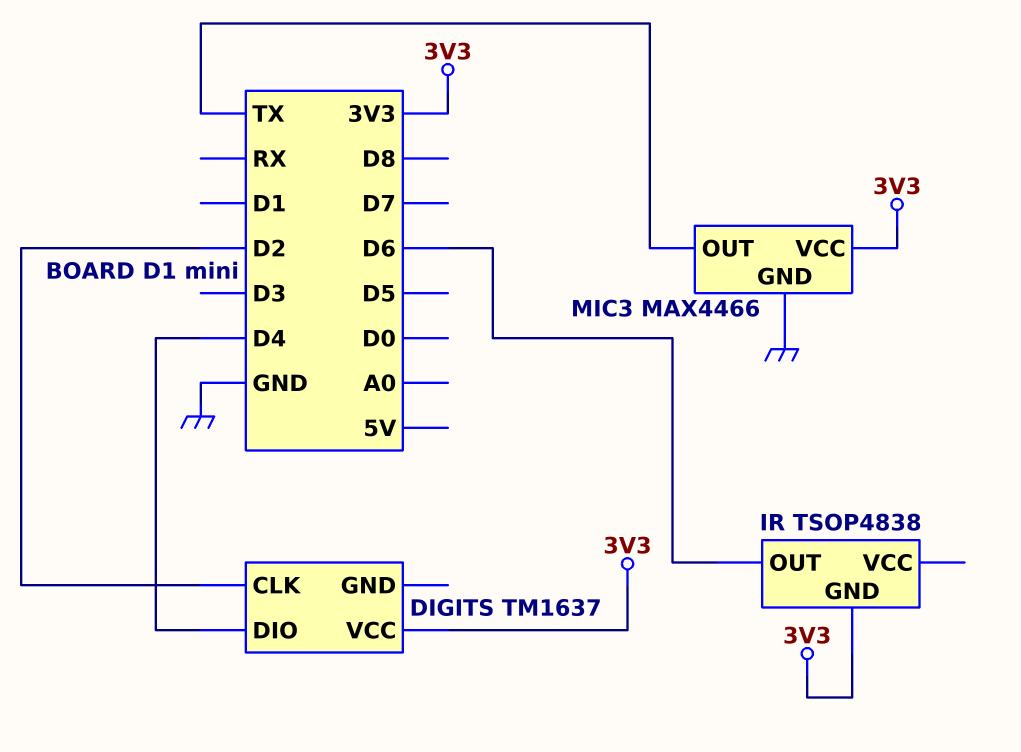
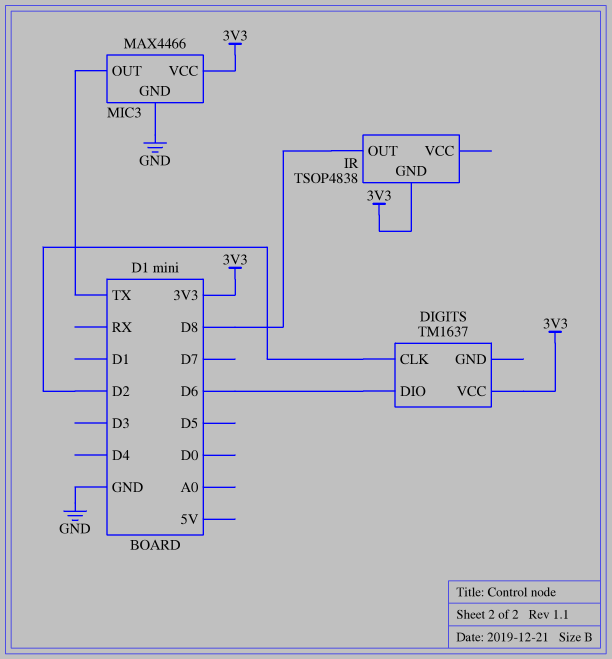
DIGITS pin DIO: D4 -> D6
IR pin OUT: D6 -> D8

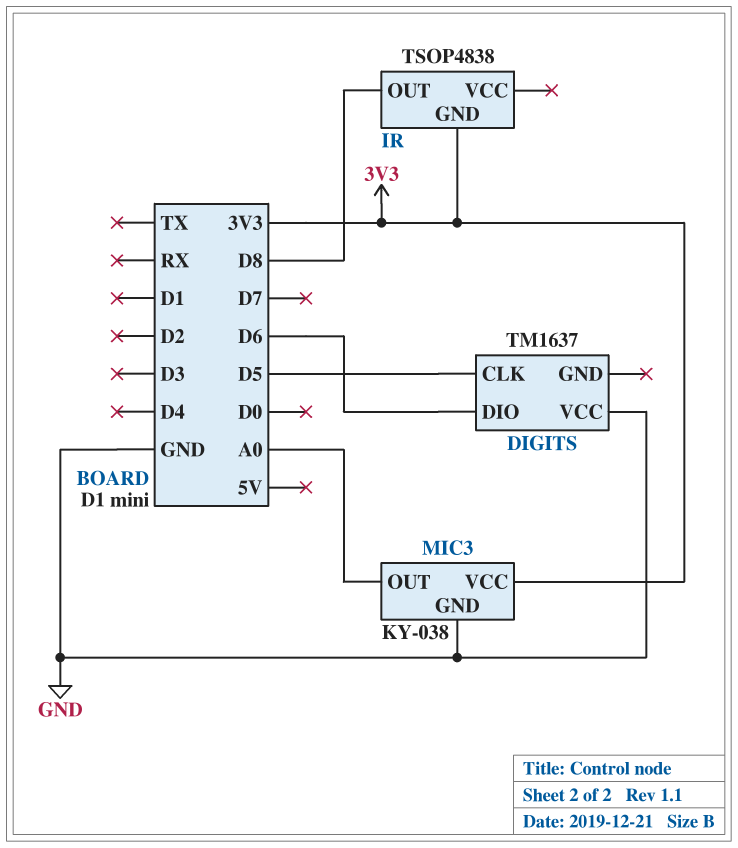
DIGITS pin CLK: D2 -> D5
DIGITS pin VCC: 3V3 -> GND
MIC3: MAX4466 -> KY-038
MIC3 pin OUT: TX -> A0

